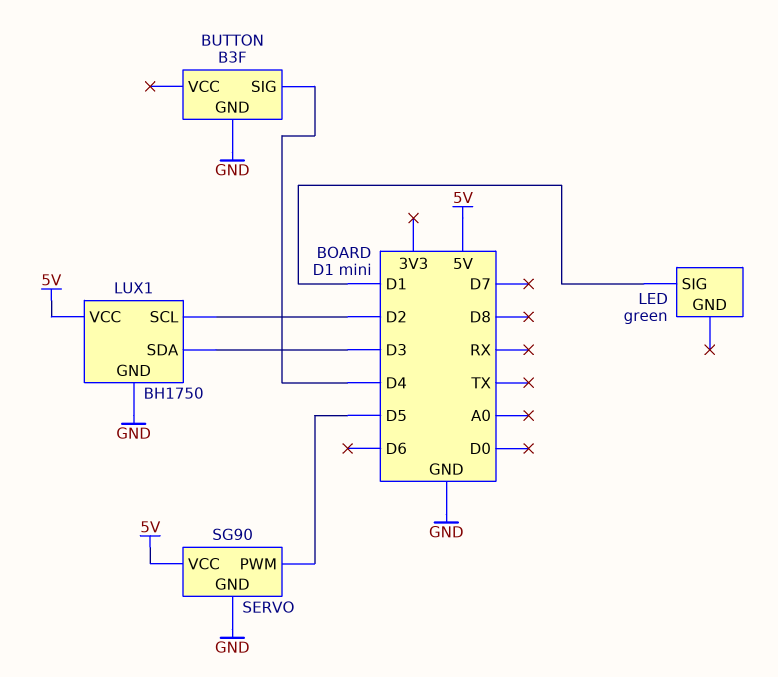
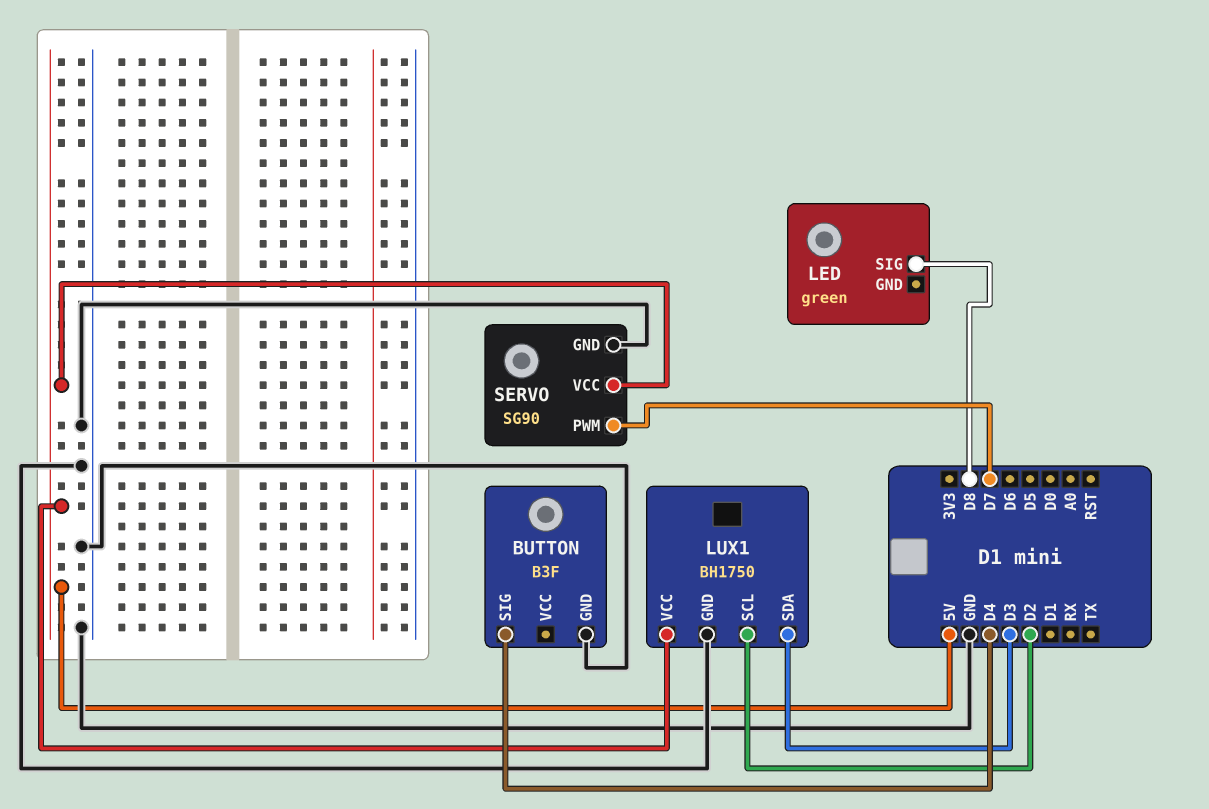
LED pin SIG: D1 -> D8
SERVO pin PWM: D5 -> D7

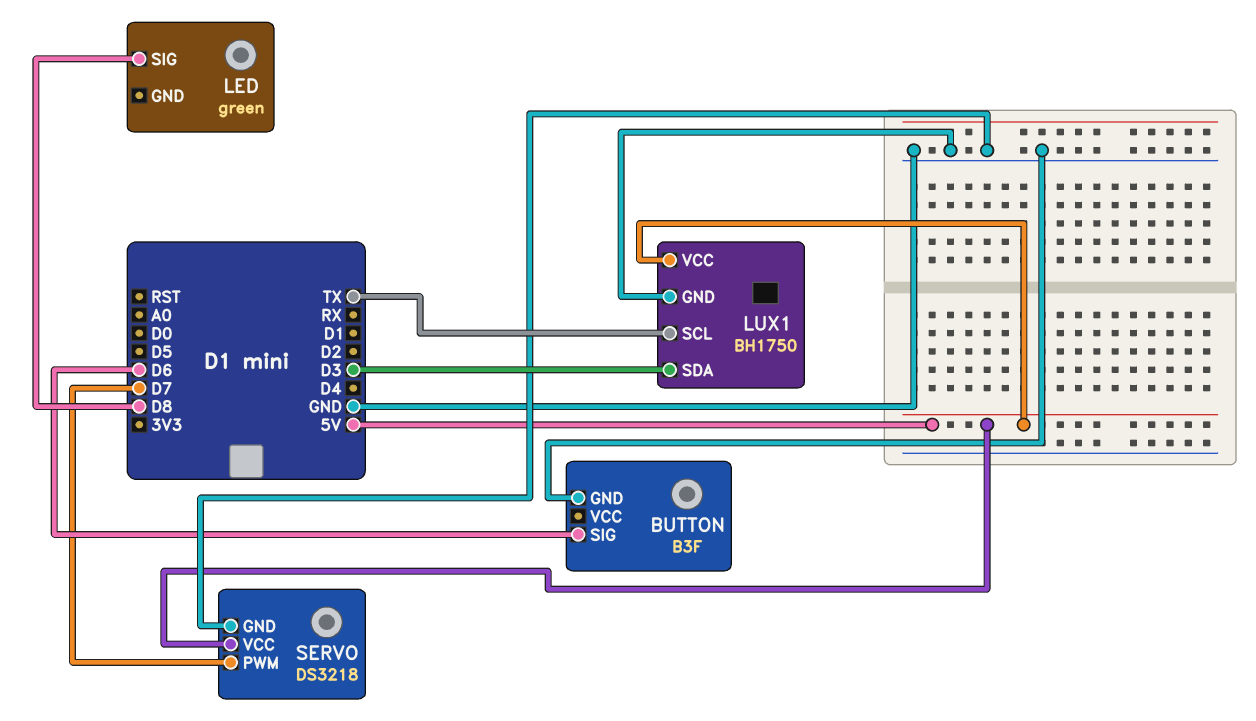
BUTTON pin SIG: D4 -> D6
LUX1 pin SCL: D2 -> TX
SERVO: SG90 -> DS3218

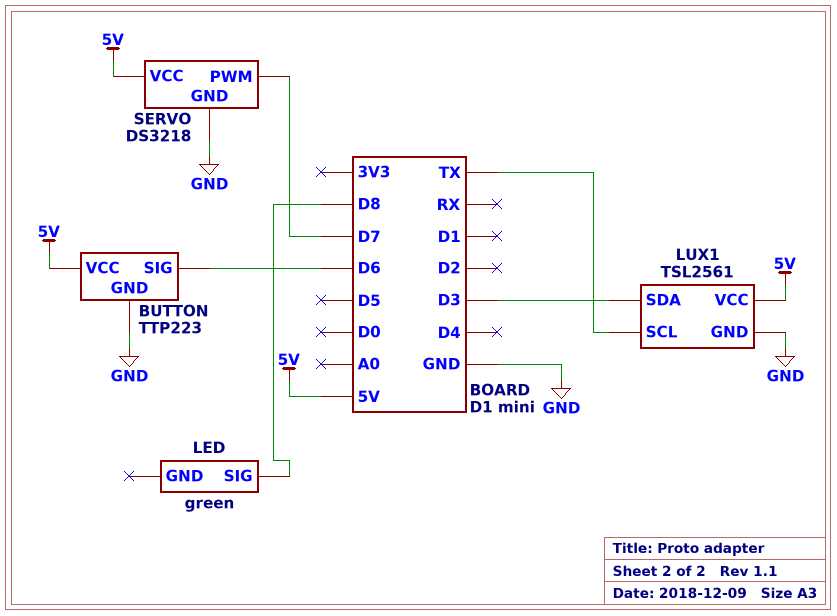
BUTTON: B3F -> TTP223
BUTTON pin VCC: none -> 5V
LUX1: BH1750 -> TSL2561

